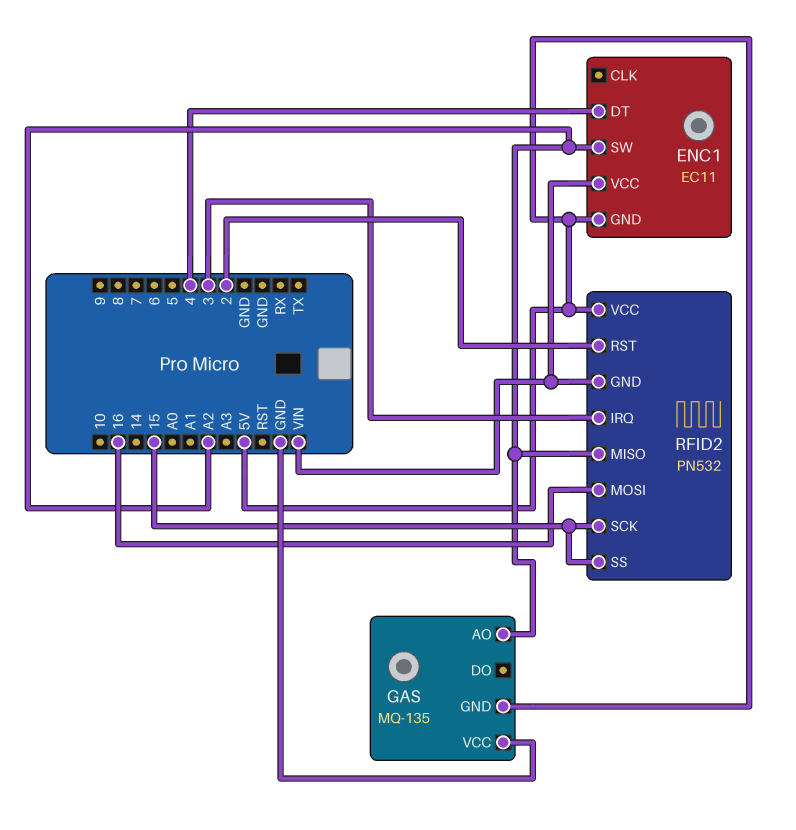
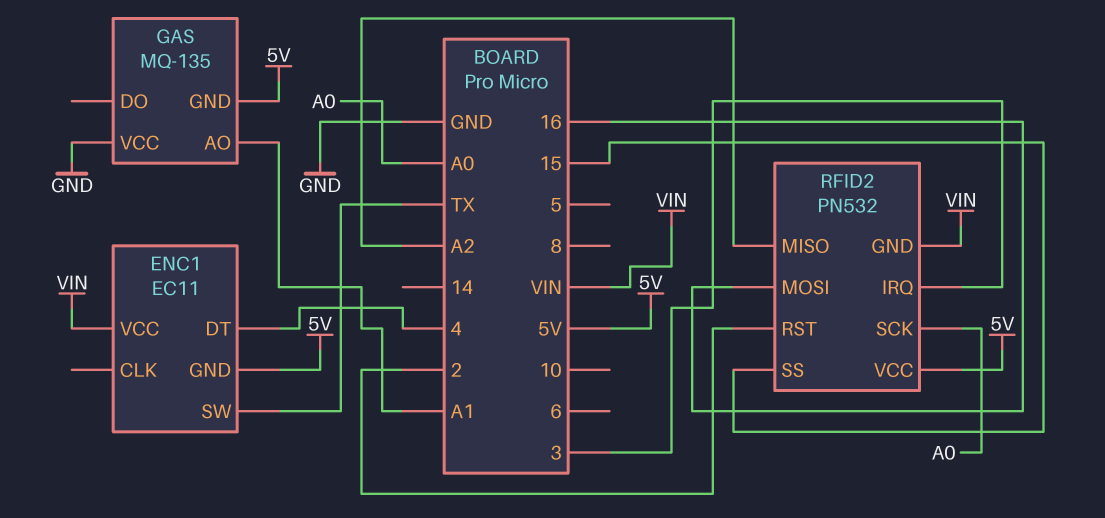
ENC1 pin SW: A2 -> TX
GAS pin AO: A2 -> A1
RFID2 pin SCK: 15 -> A0

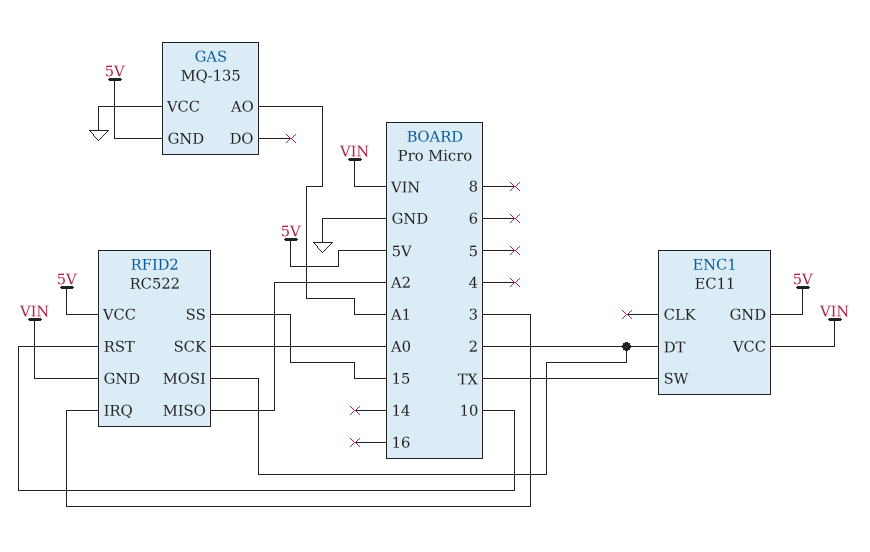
ENC1 pin DT: 4 -> 2
RFID2: PN532 -> RC522
RFID2 pin MOSI: 16 -> 2
RFID2 pin RST: 2 -> 10

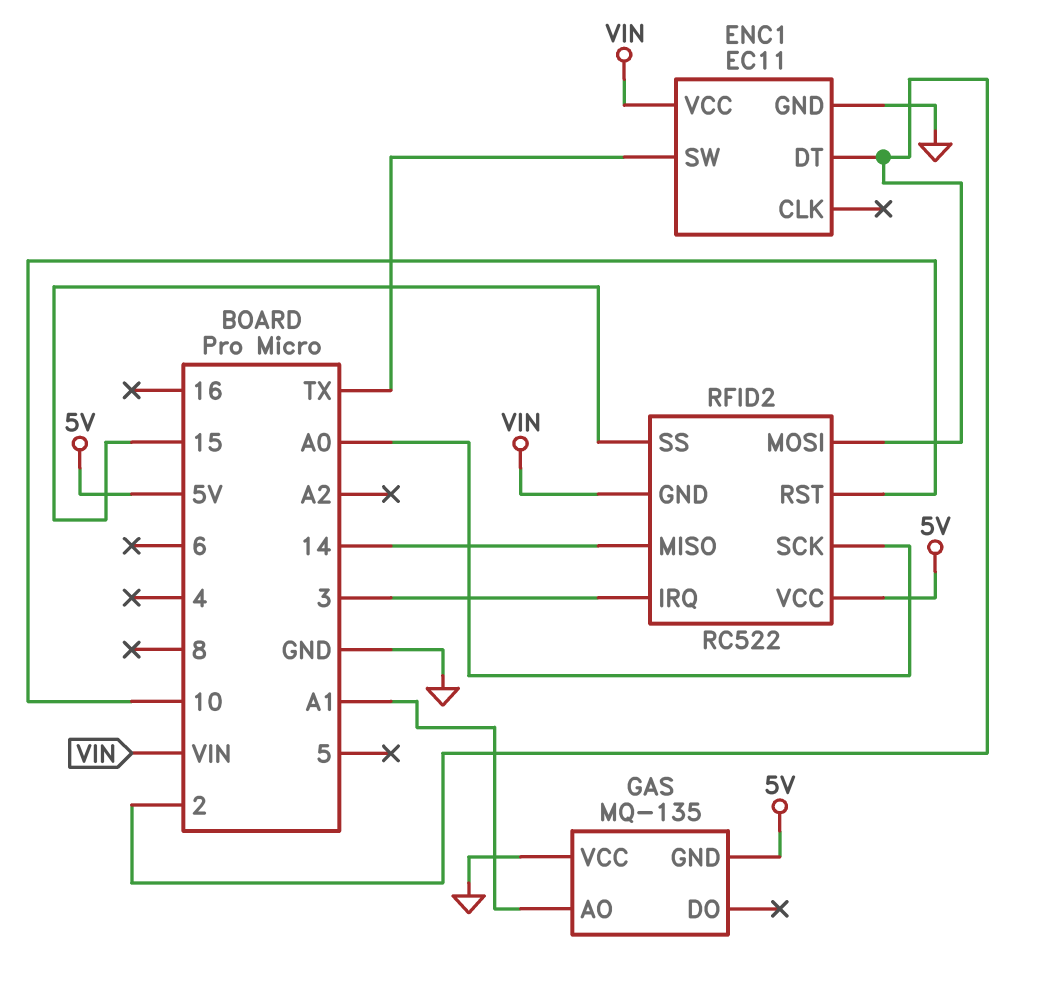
ENC1 pin GND: 5V -> GND
RFID2 pin MISO: A2 -> 14

